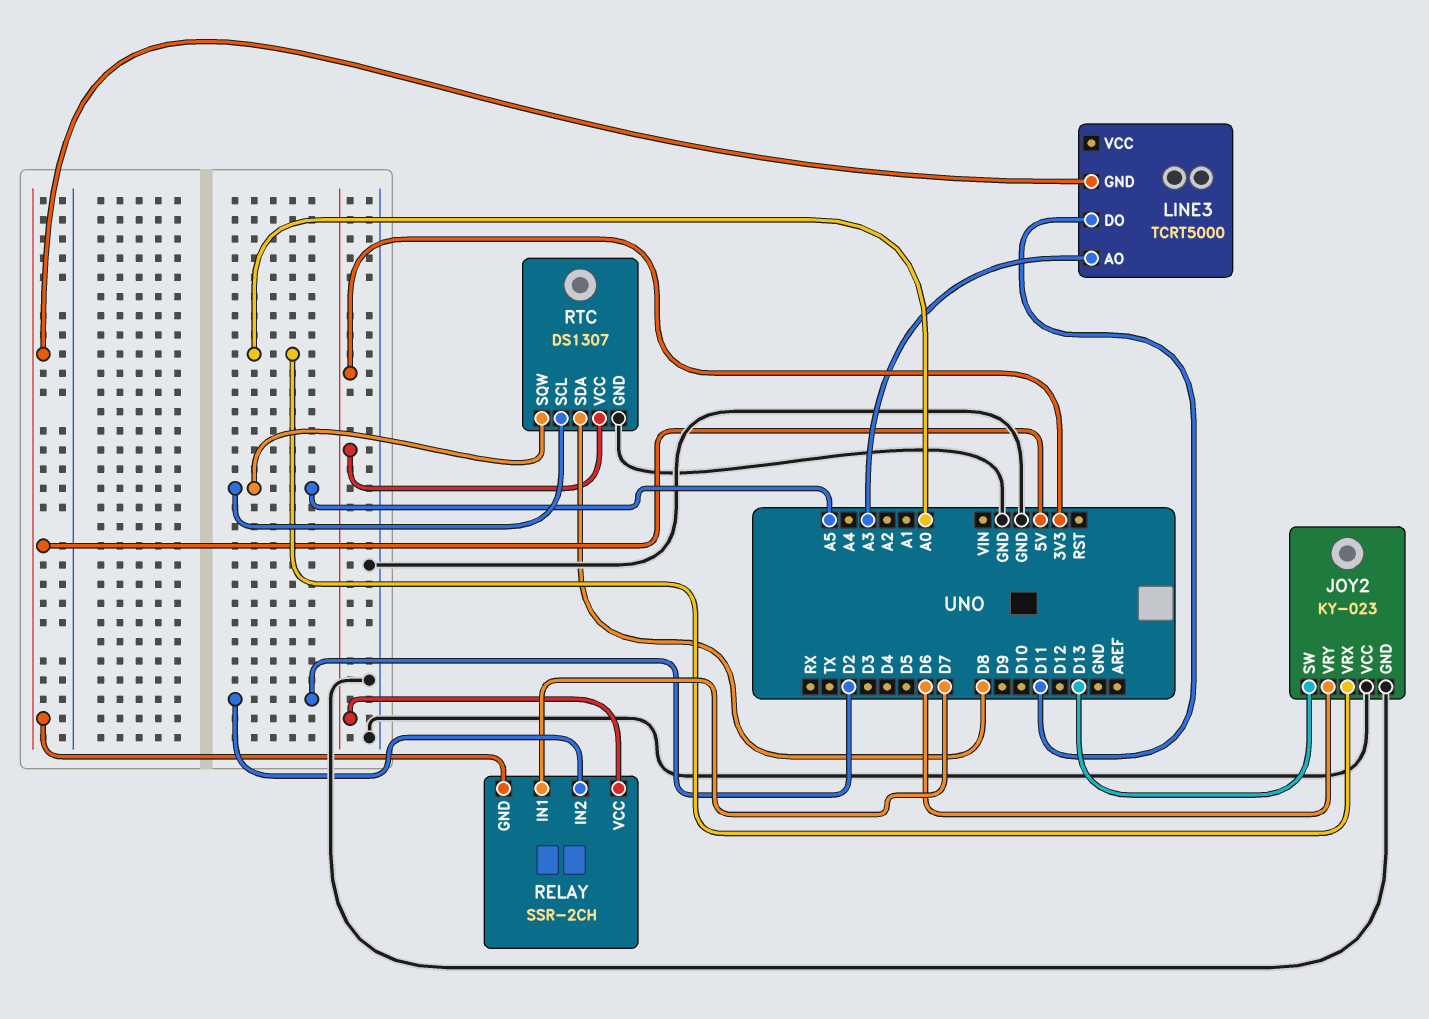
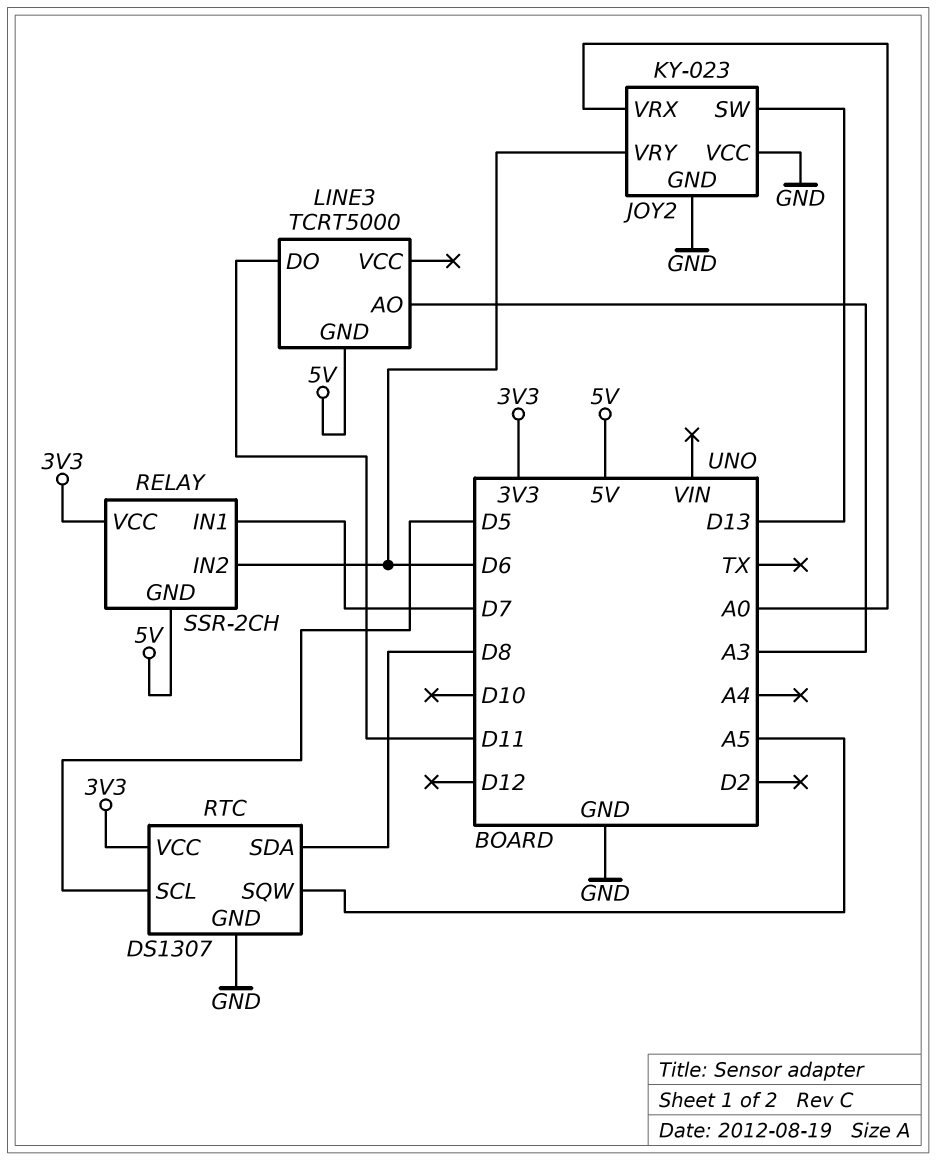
RELAY pin IN2: D2 -> D6
RTC pin SCL: A5 -> D5

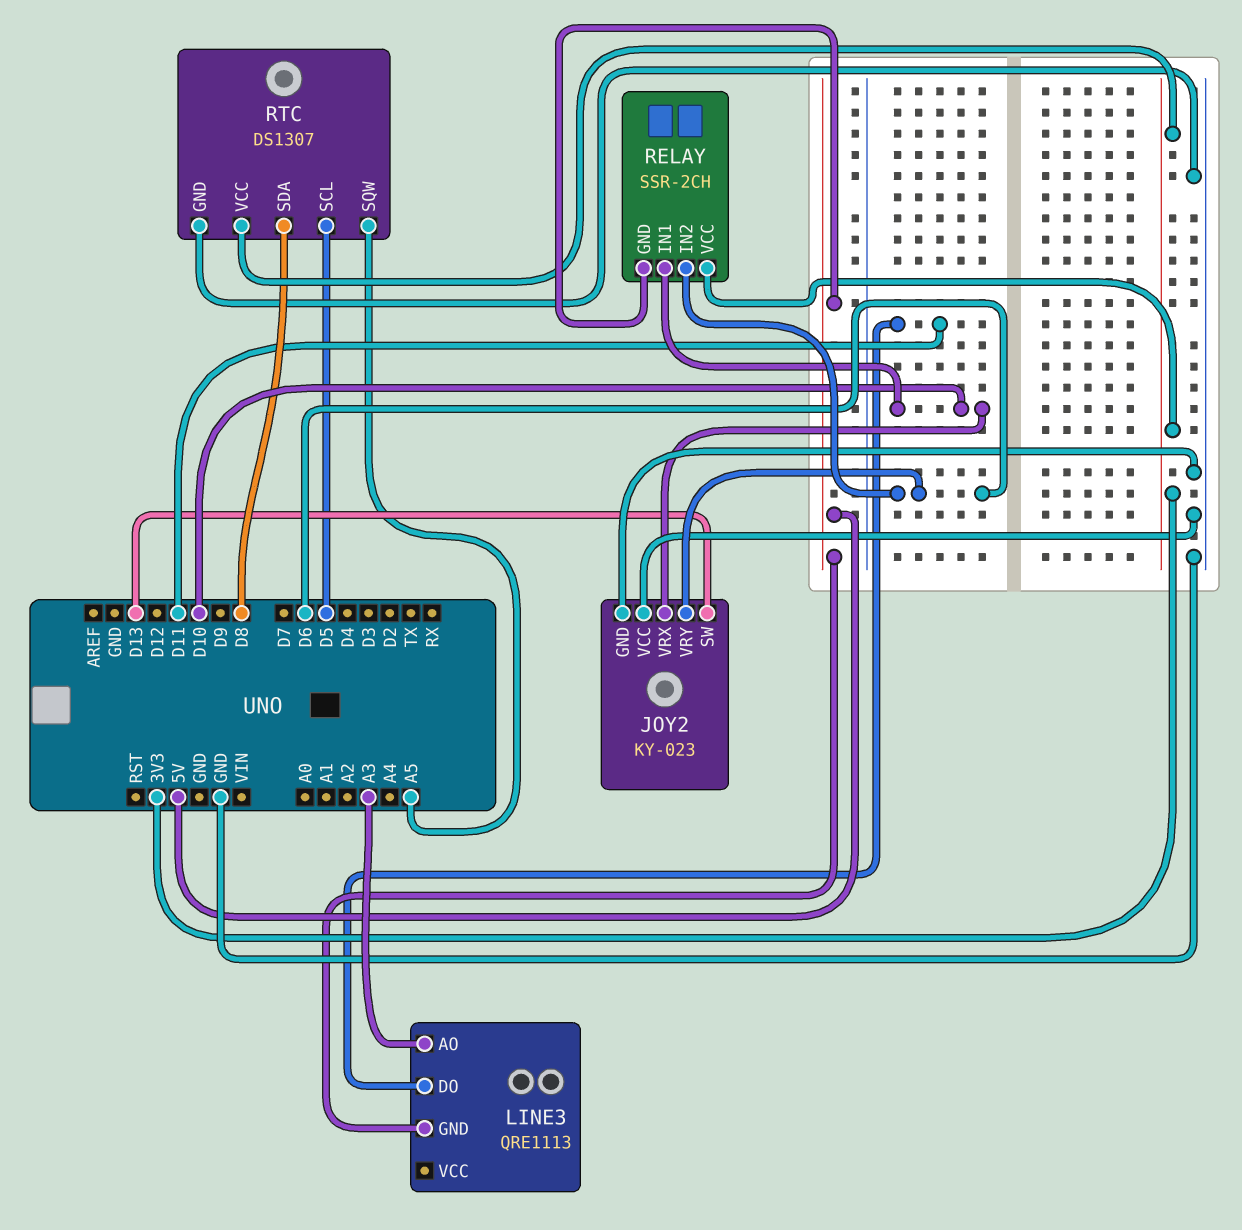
JOY2 pin VRX: A0 -> D10
LINE3: TCRT5000 -> QRE1113
RELAY pin IN1: D7 -> D10

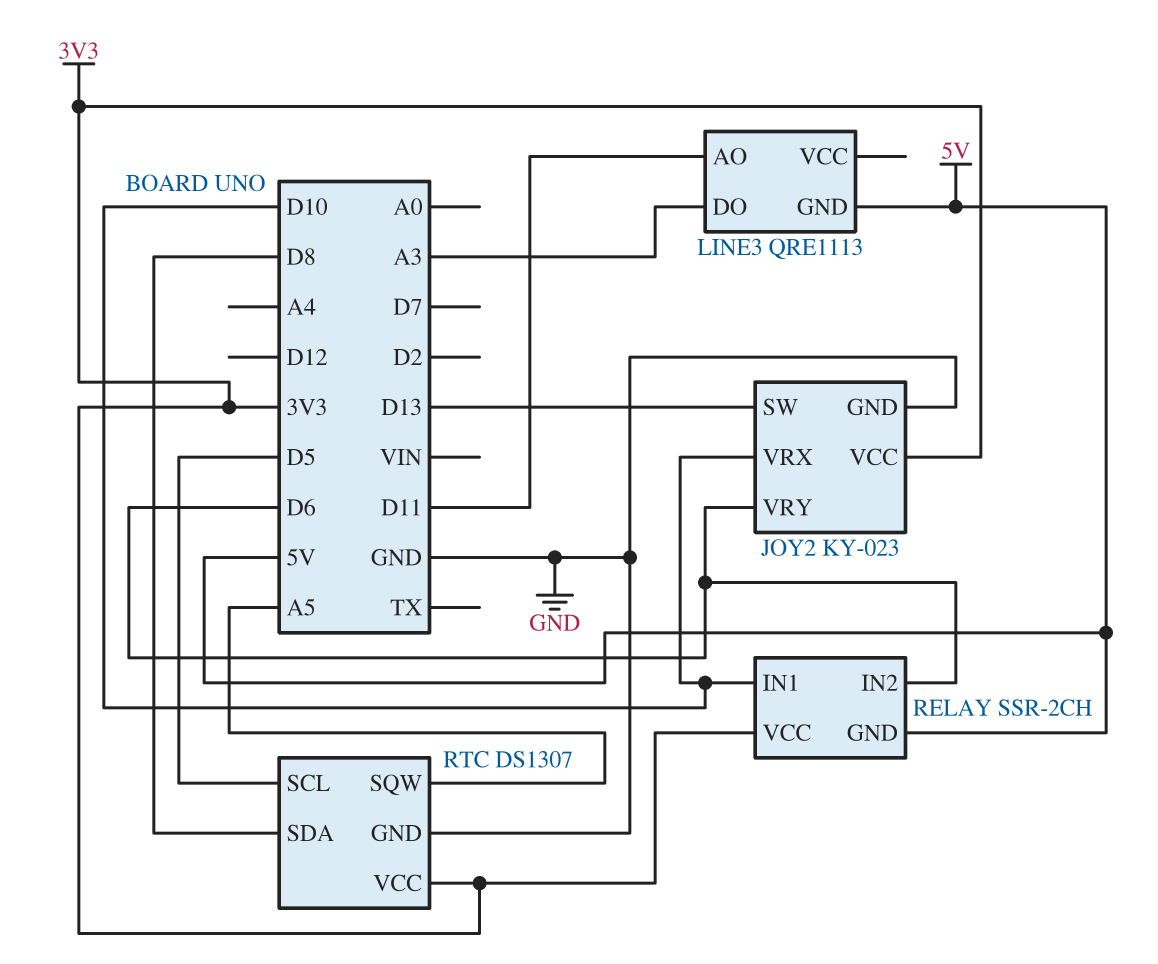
JOY2 pin VCC: GND -> 3V3
LINE3 pin AO: A3 -> D11
LINE3 pin DO: D11 -> A3

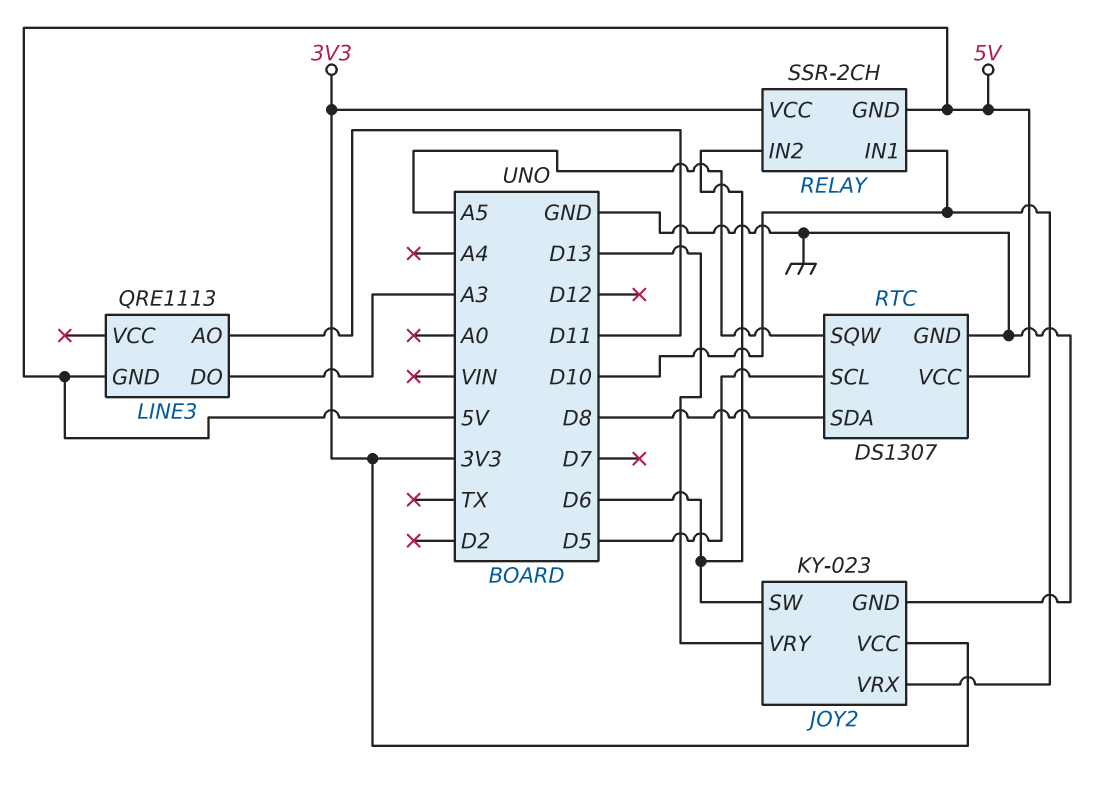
JOY2 pin SW: D13 -> D6
JOY2 pin VRY: D6 -> D13
RTC pin VCC: 3V3 -> 5V

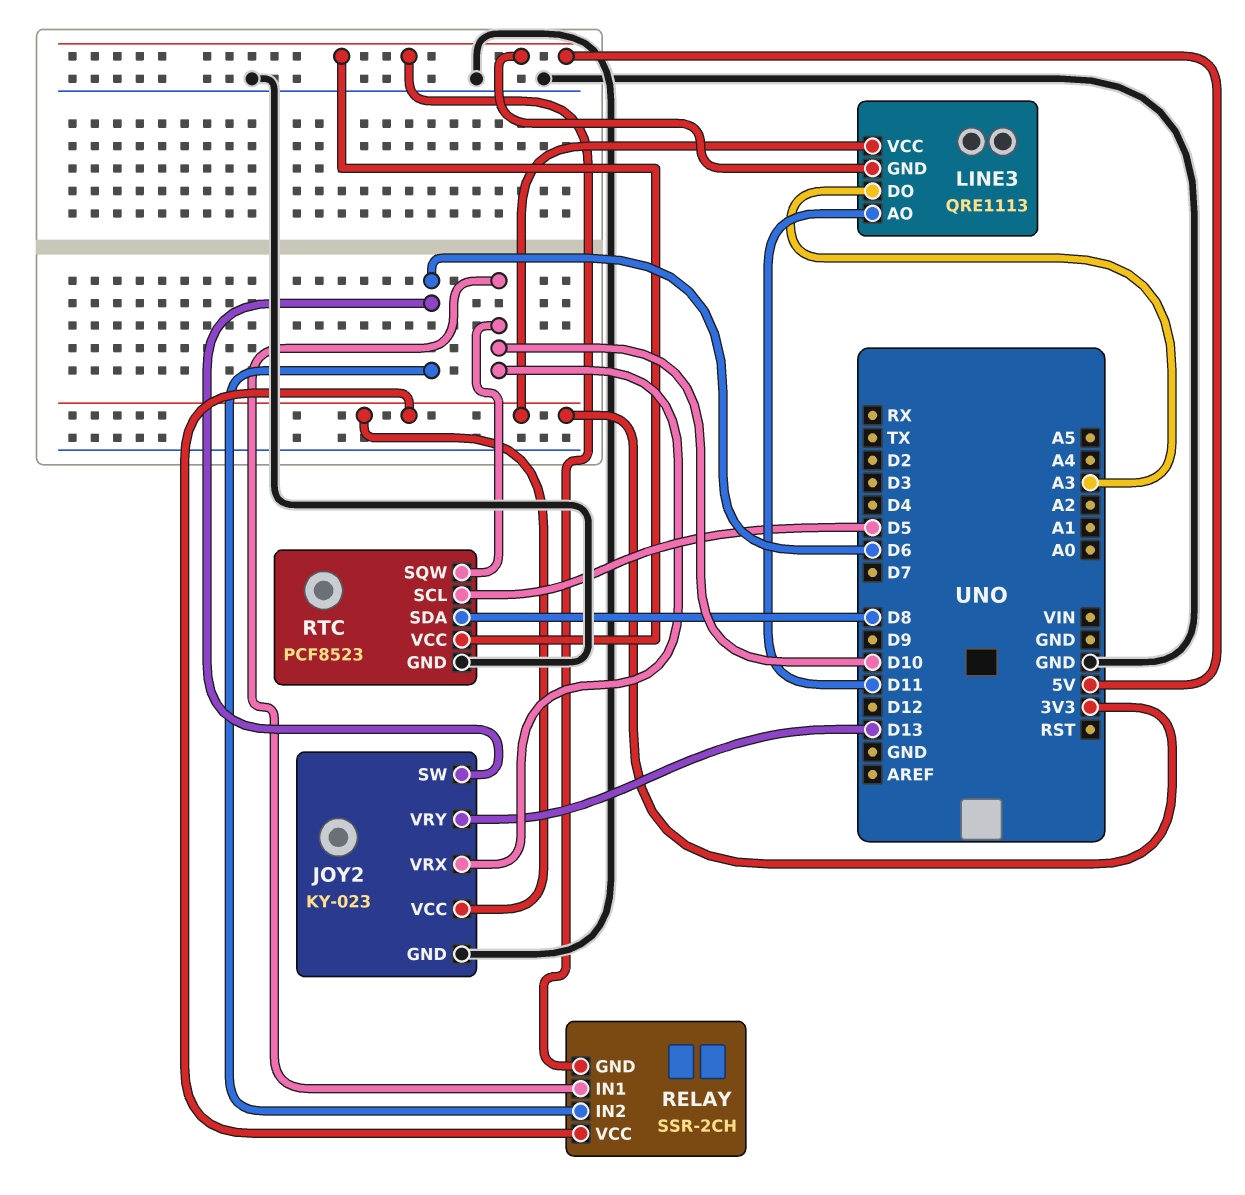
LINE3 pin VCC: none -> 3V3
RTC: DS1307 -> PCF8523
RTC pin SQW: A5 -> D10

